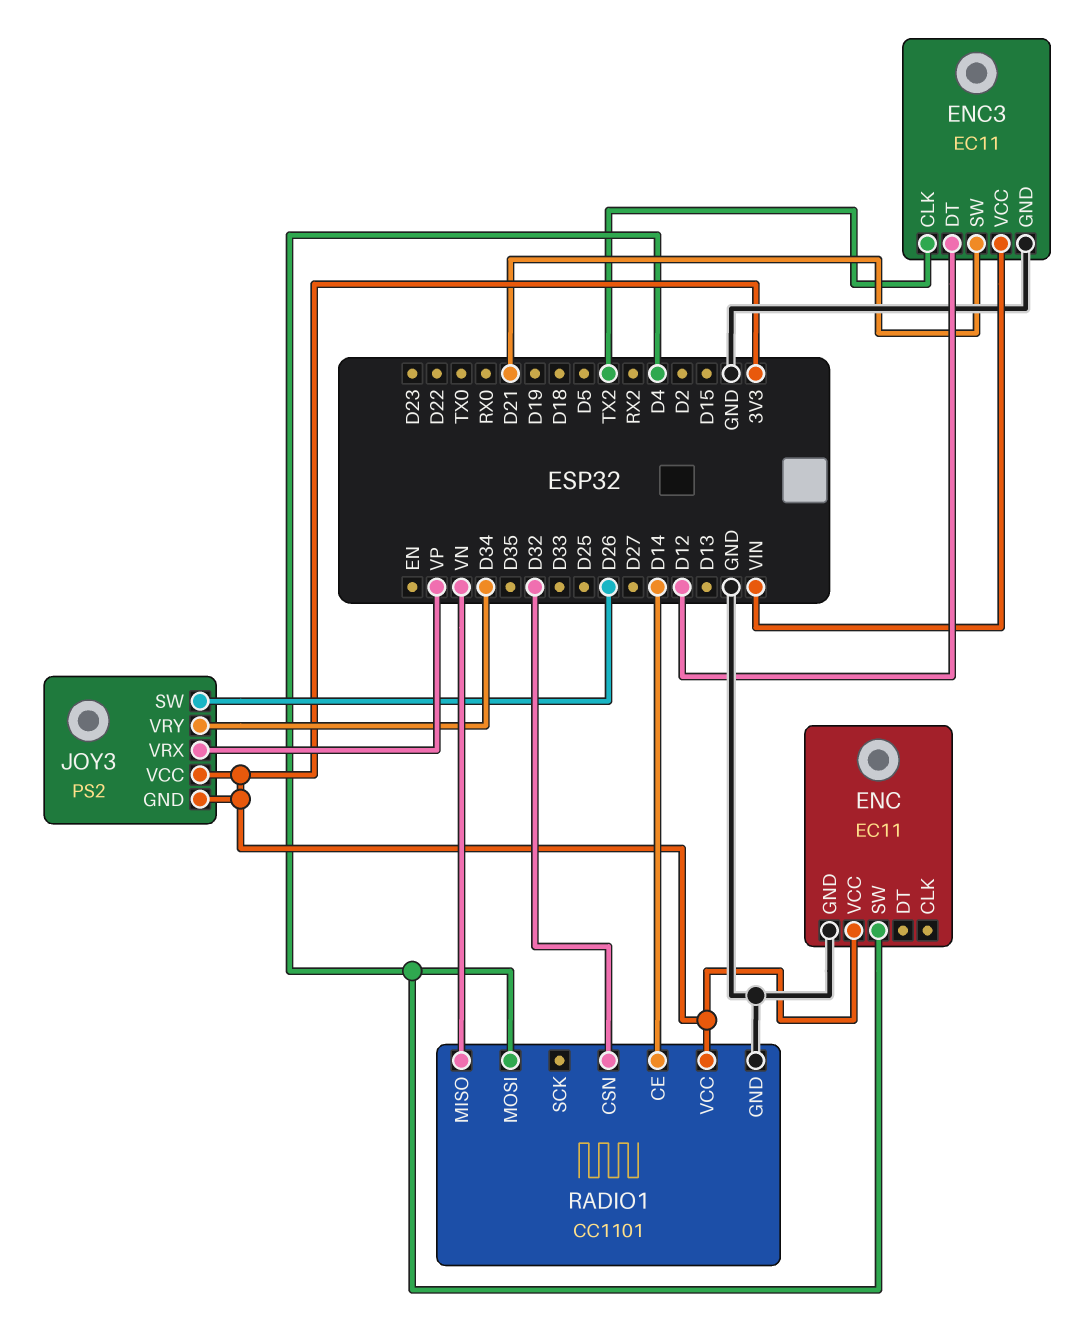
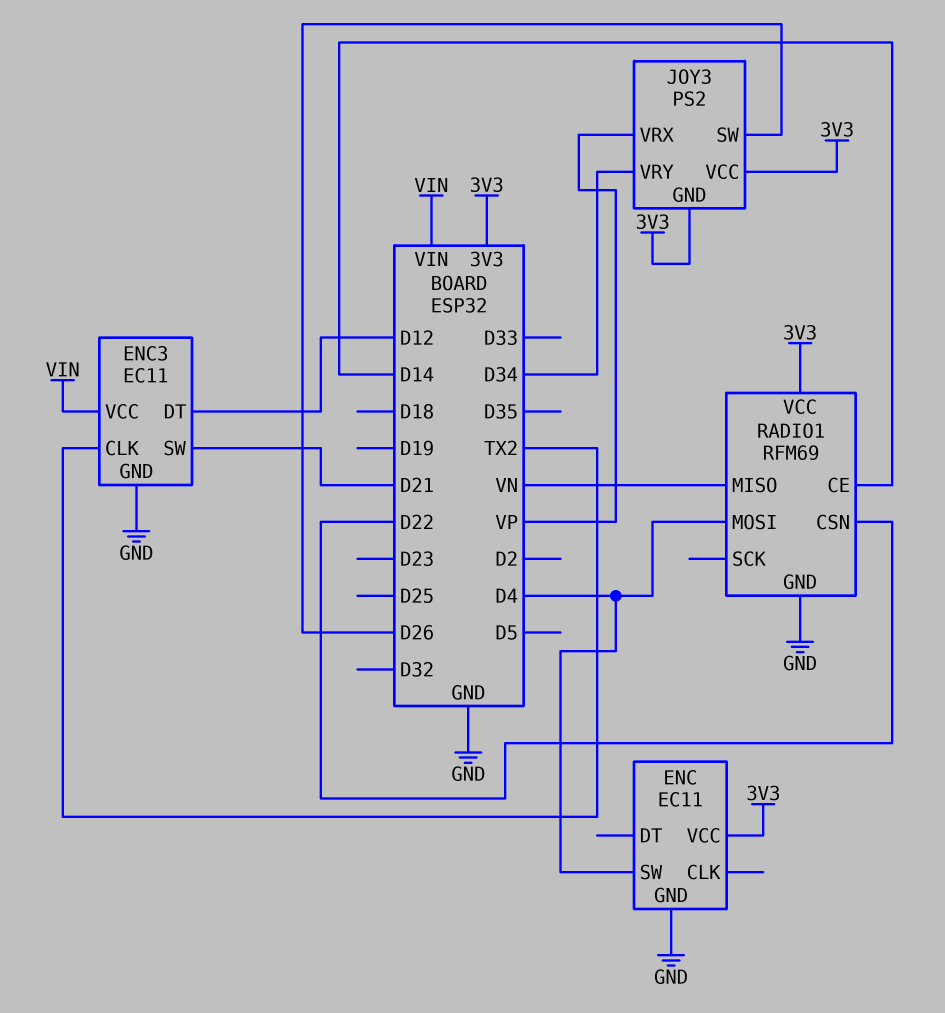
RADIO1: CC1101 -> RFM69
RADIO1 pin CSN: D32 -> D22

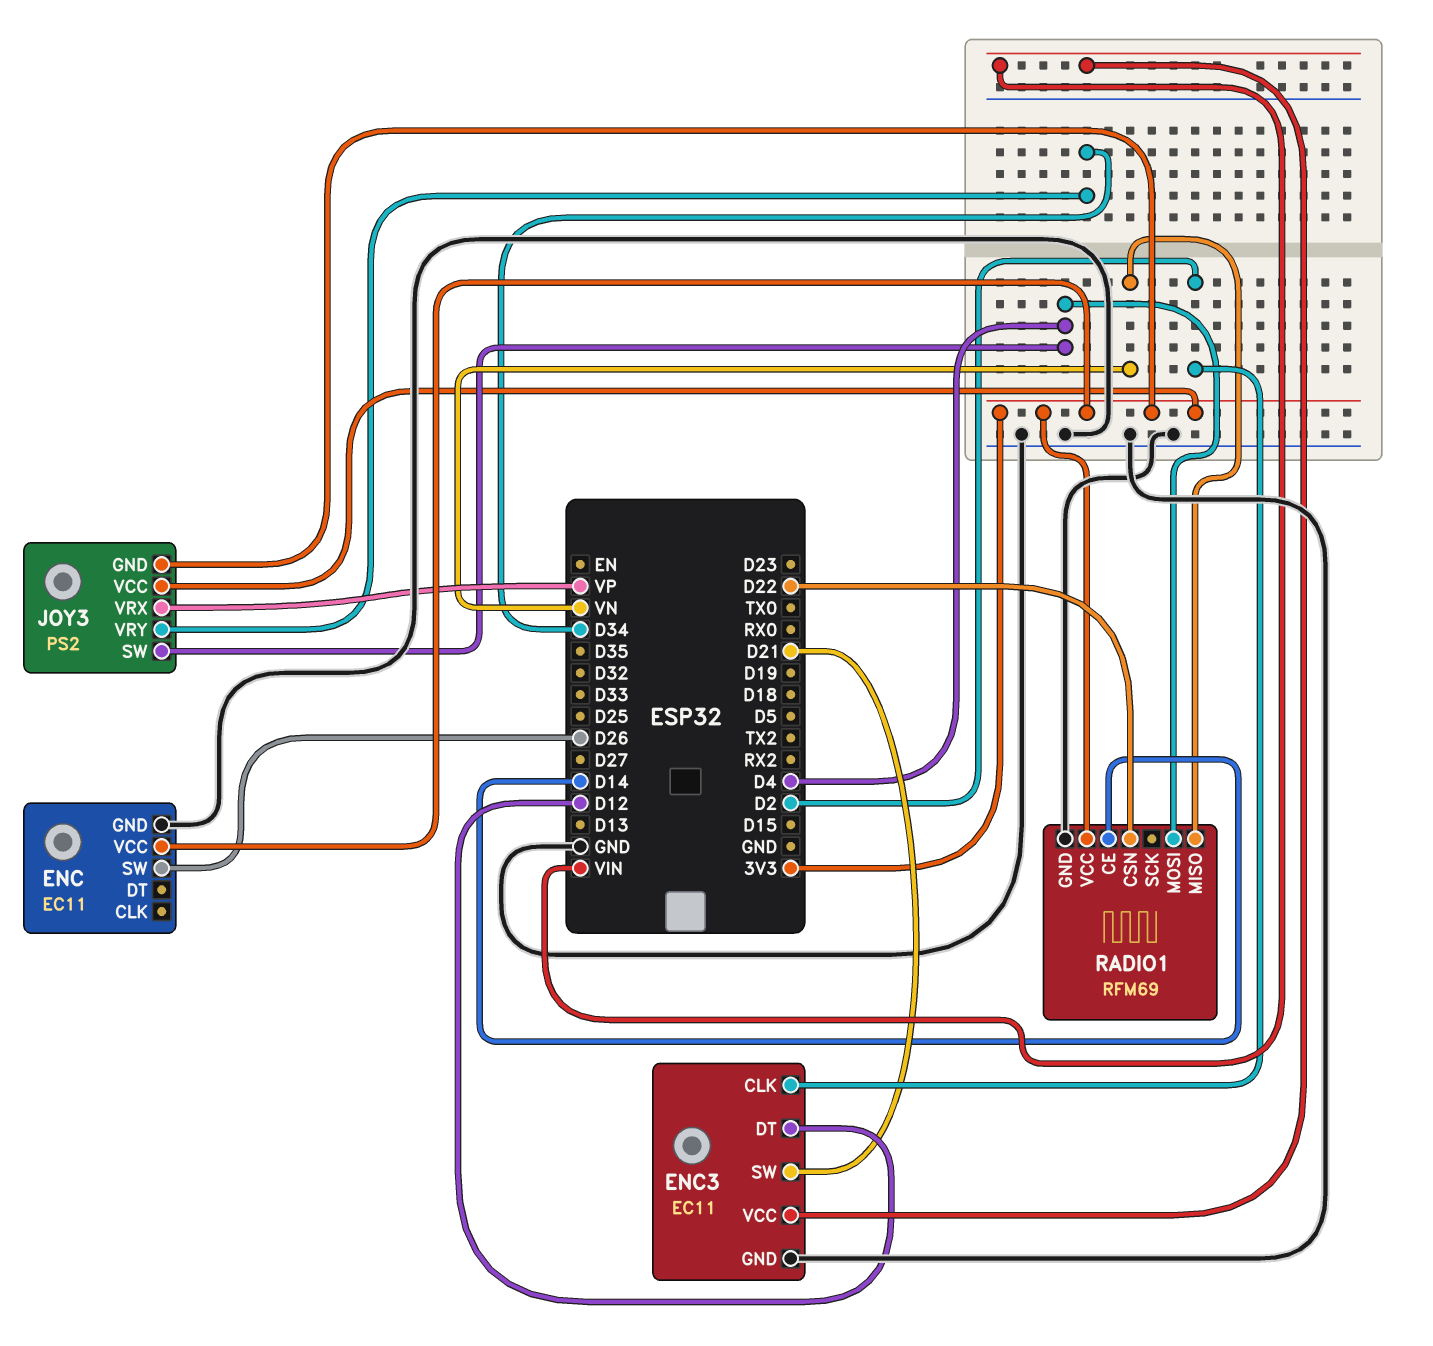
ENC pin SW: D4 -> D26
ENC3 pin CLK: TX2 -> D2
JOY3 pin SW: D26 -> D4

